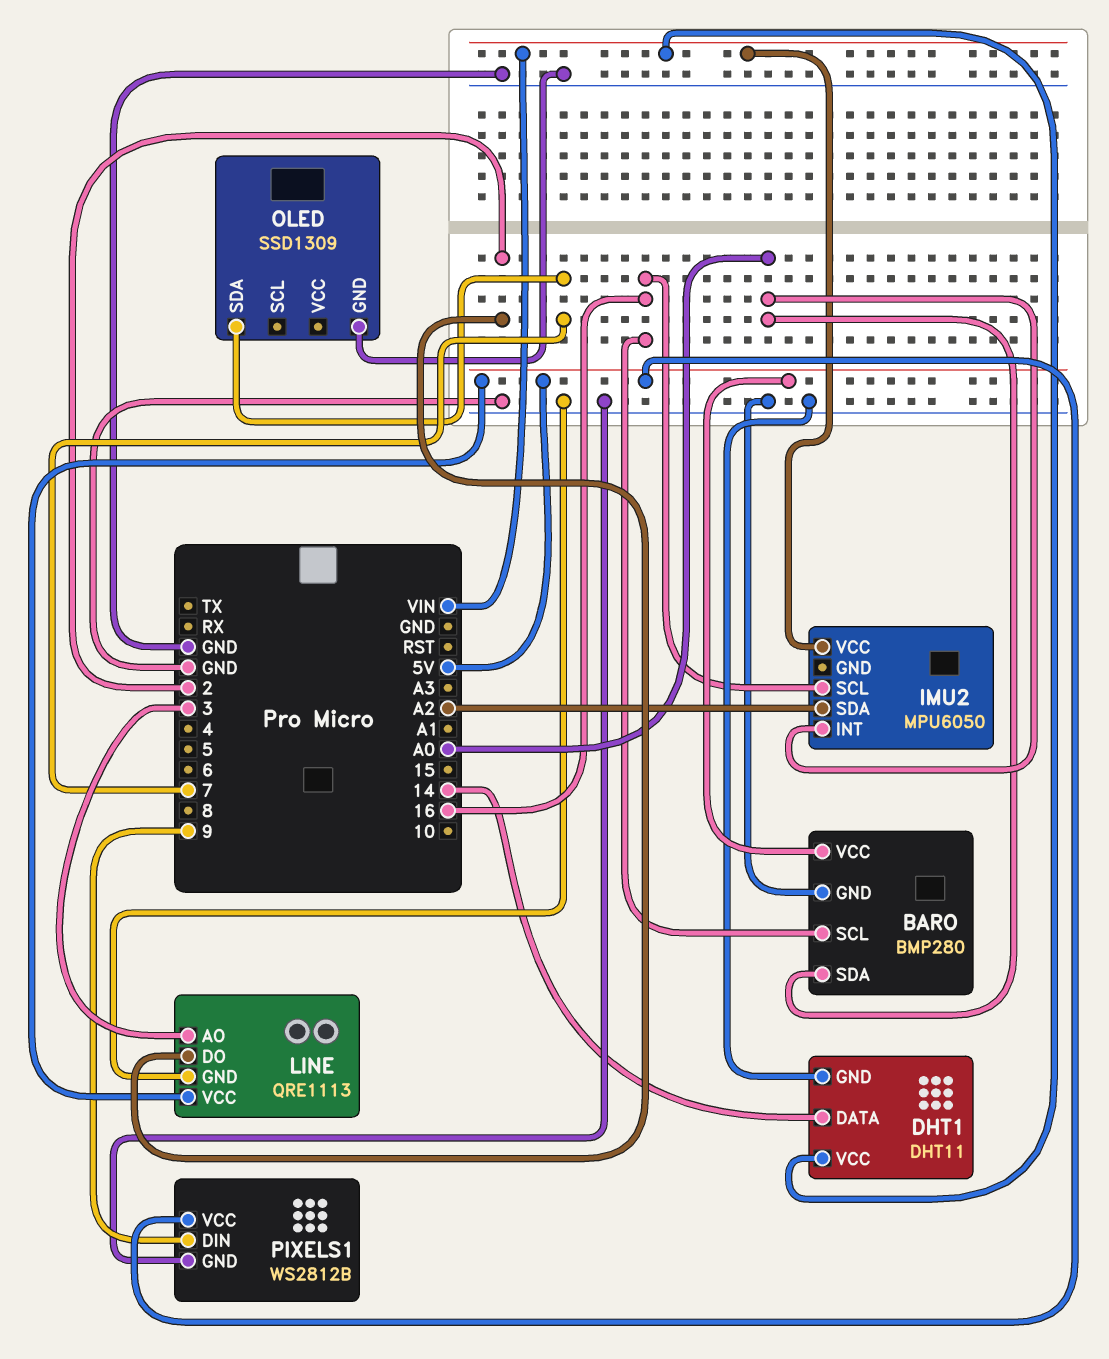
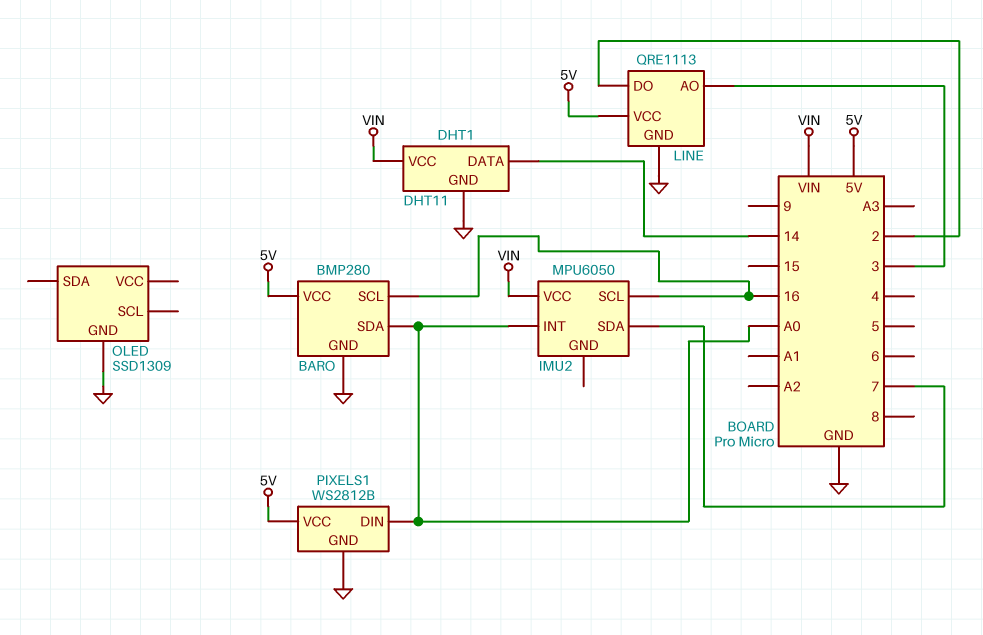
IMU2 pin SDA: A2 -> 7
OLED pin SDA: 7 -> none
PIXELS1 pin DIN: 9 -> A0

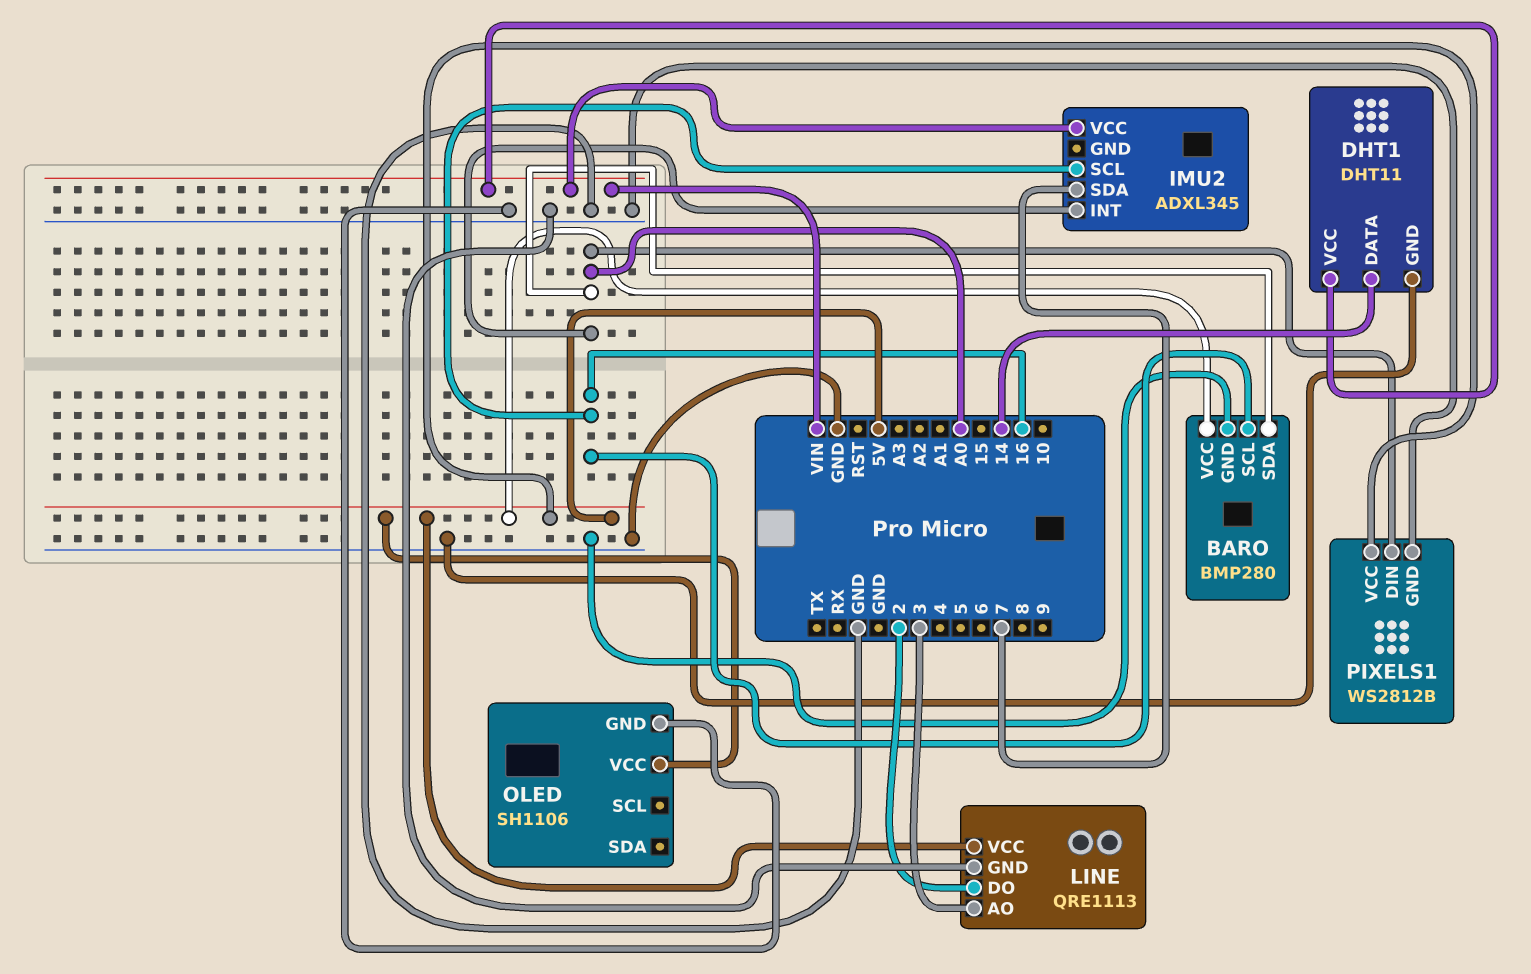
IMU2: MPU6050 -> ADXL345
OLED: SSD1309 -> SH1106
OLED pin VCC: none -> 5V

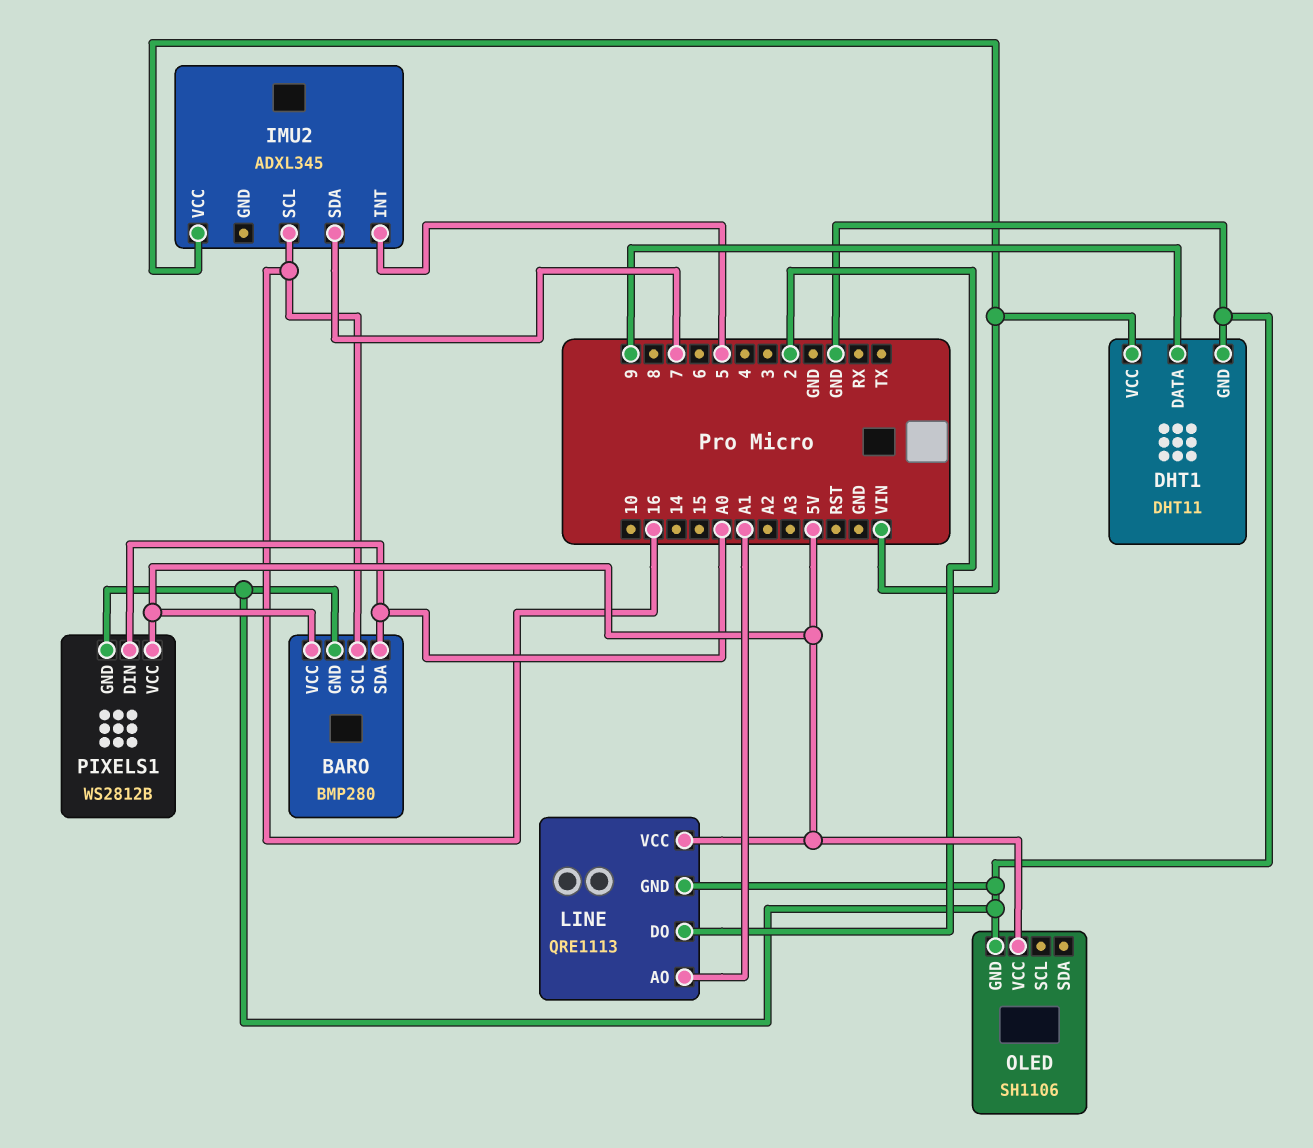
DHT1 pin DATA: 14 -> 9
IMU2 pin INT: A0 -> 5
LINE pin AO: 3 -> A1

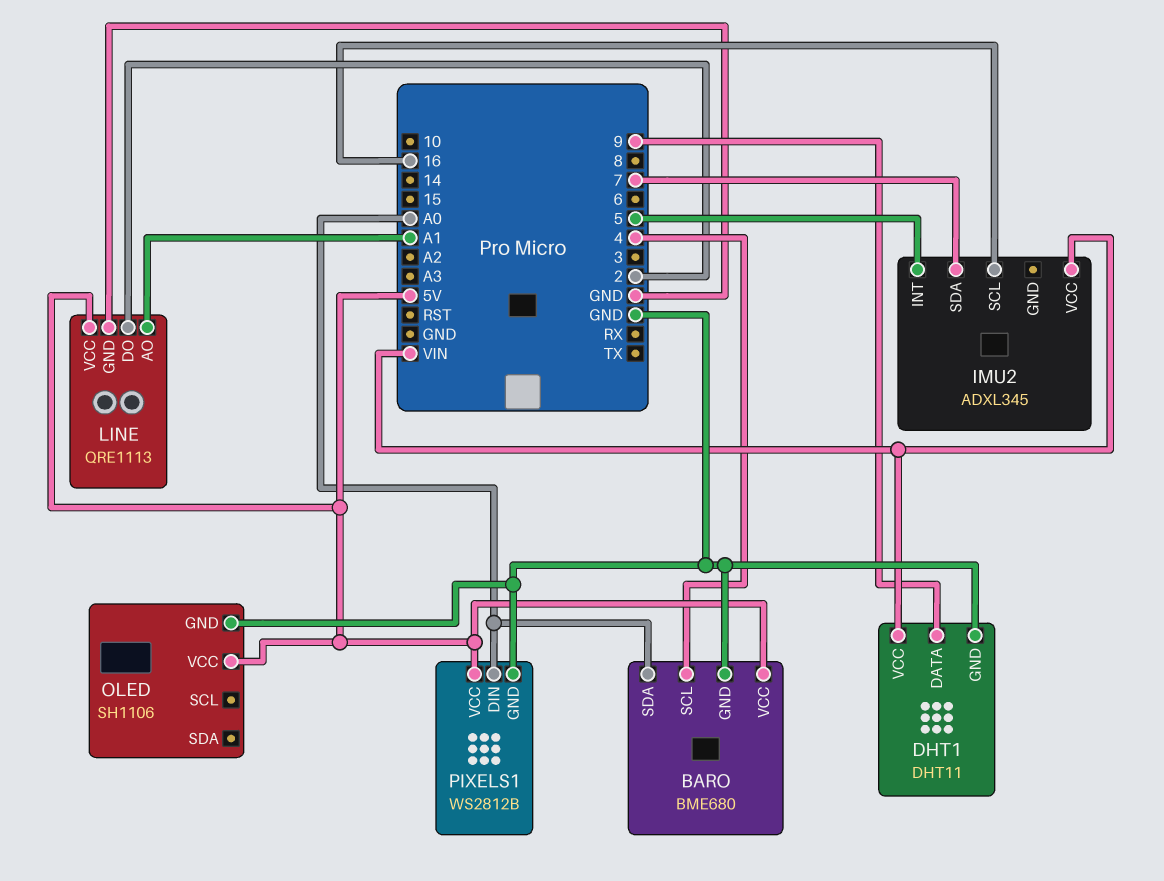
BARO: BMP280 -> BME680
BARO pin SCL: 16 -> 4

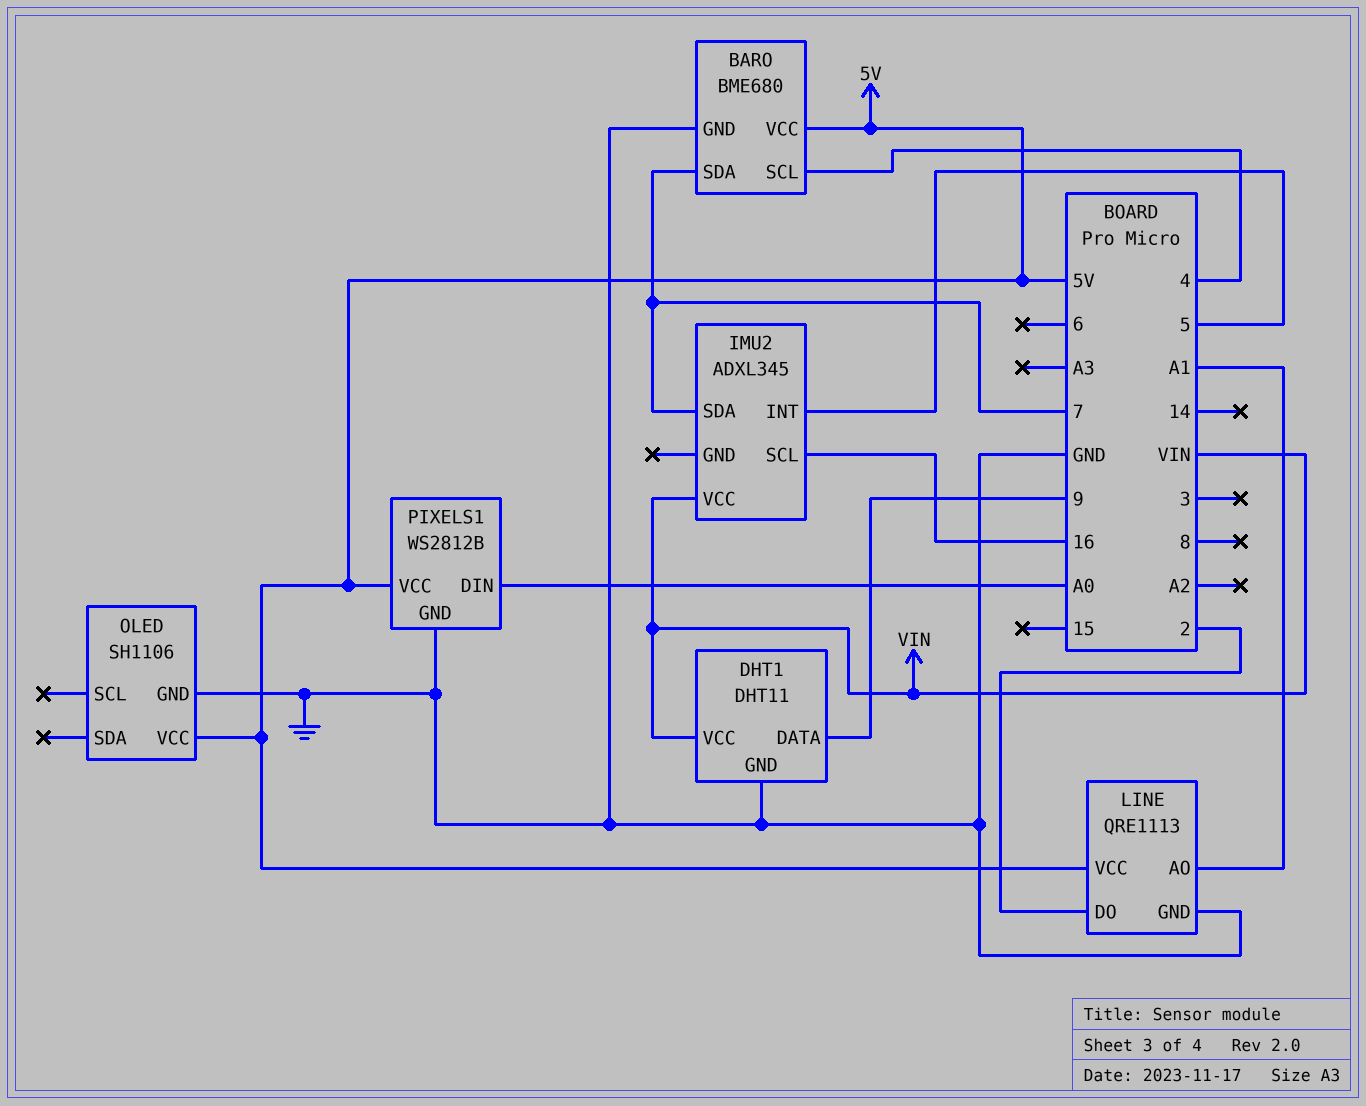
BARO pin SDA: A0 -> 7

